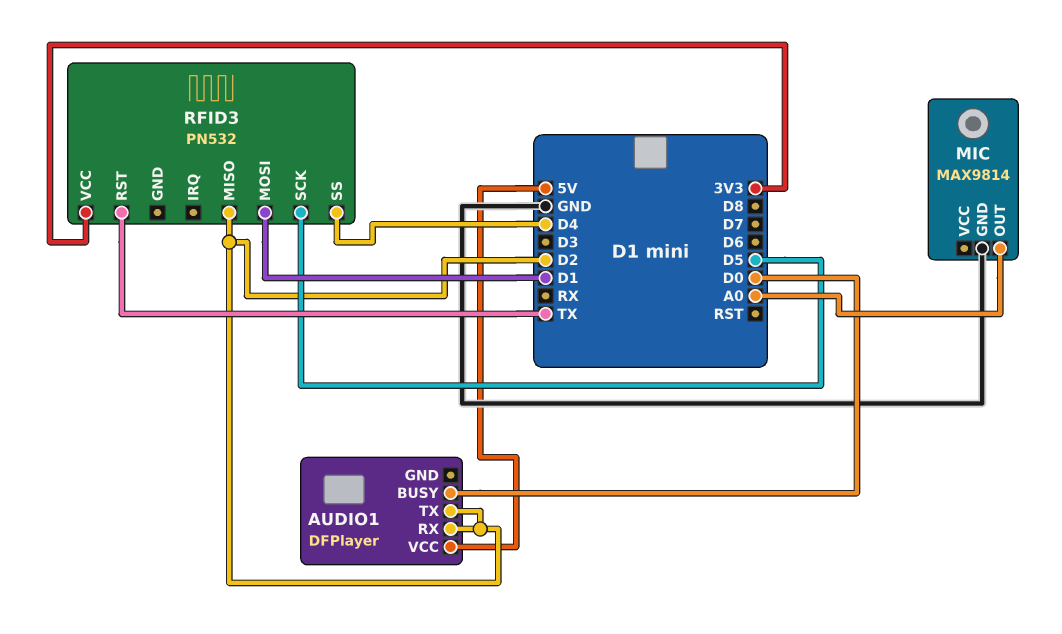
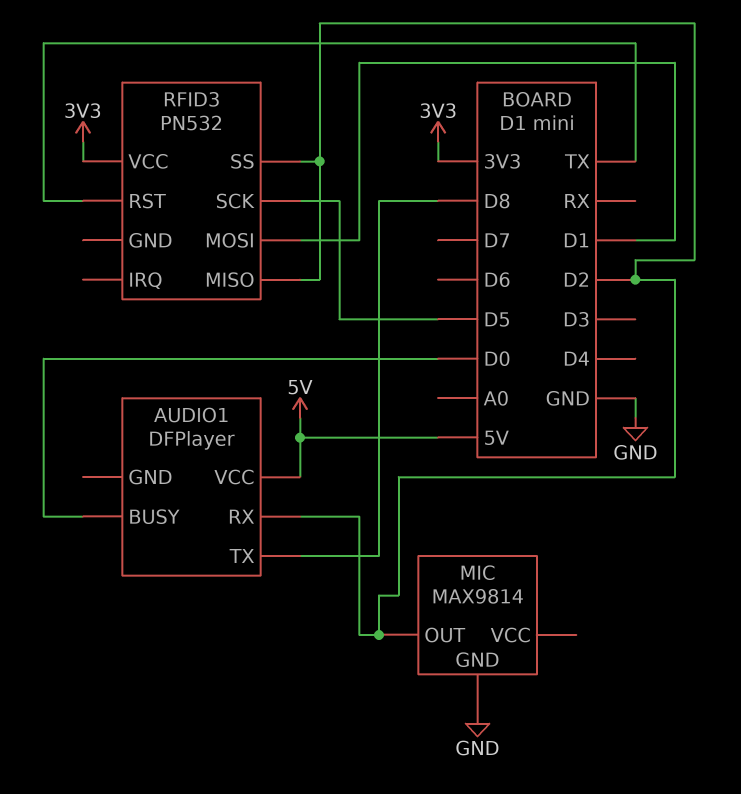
AUDIO1 pin TX: D2 -> D8
MIC pin OUT: A0 -> D2
RFID3 pin SS: D4 -> D2

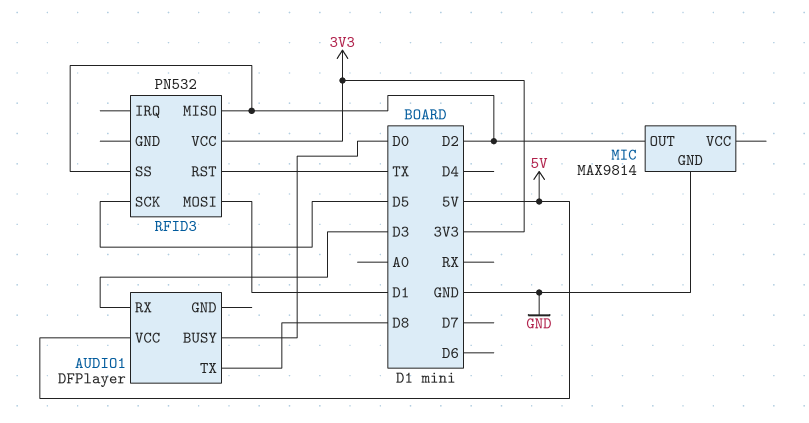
AUDIO1 pin RX: D2 -> D3

